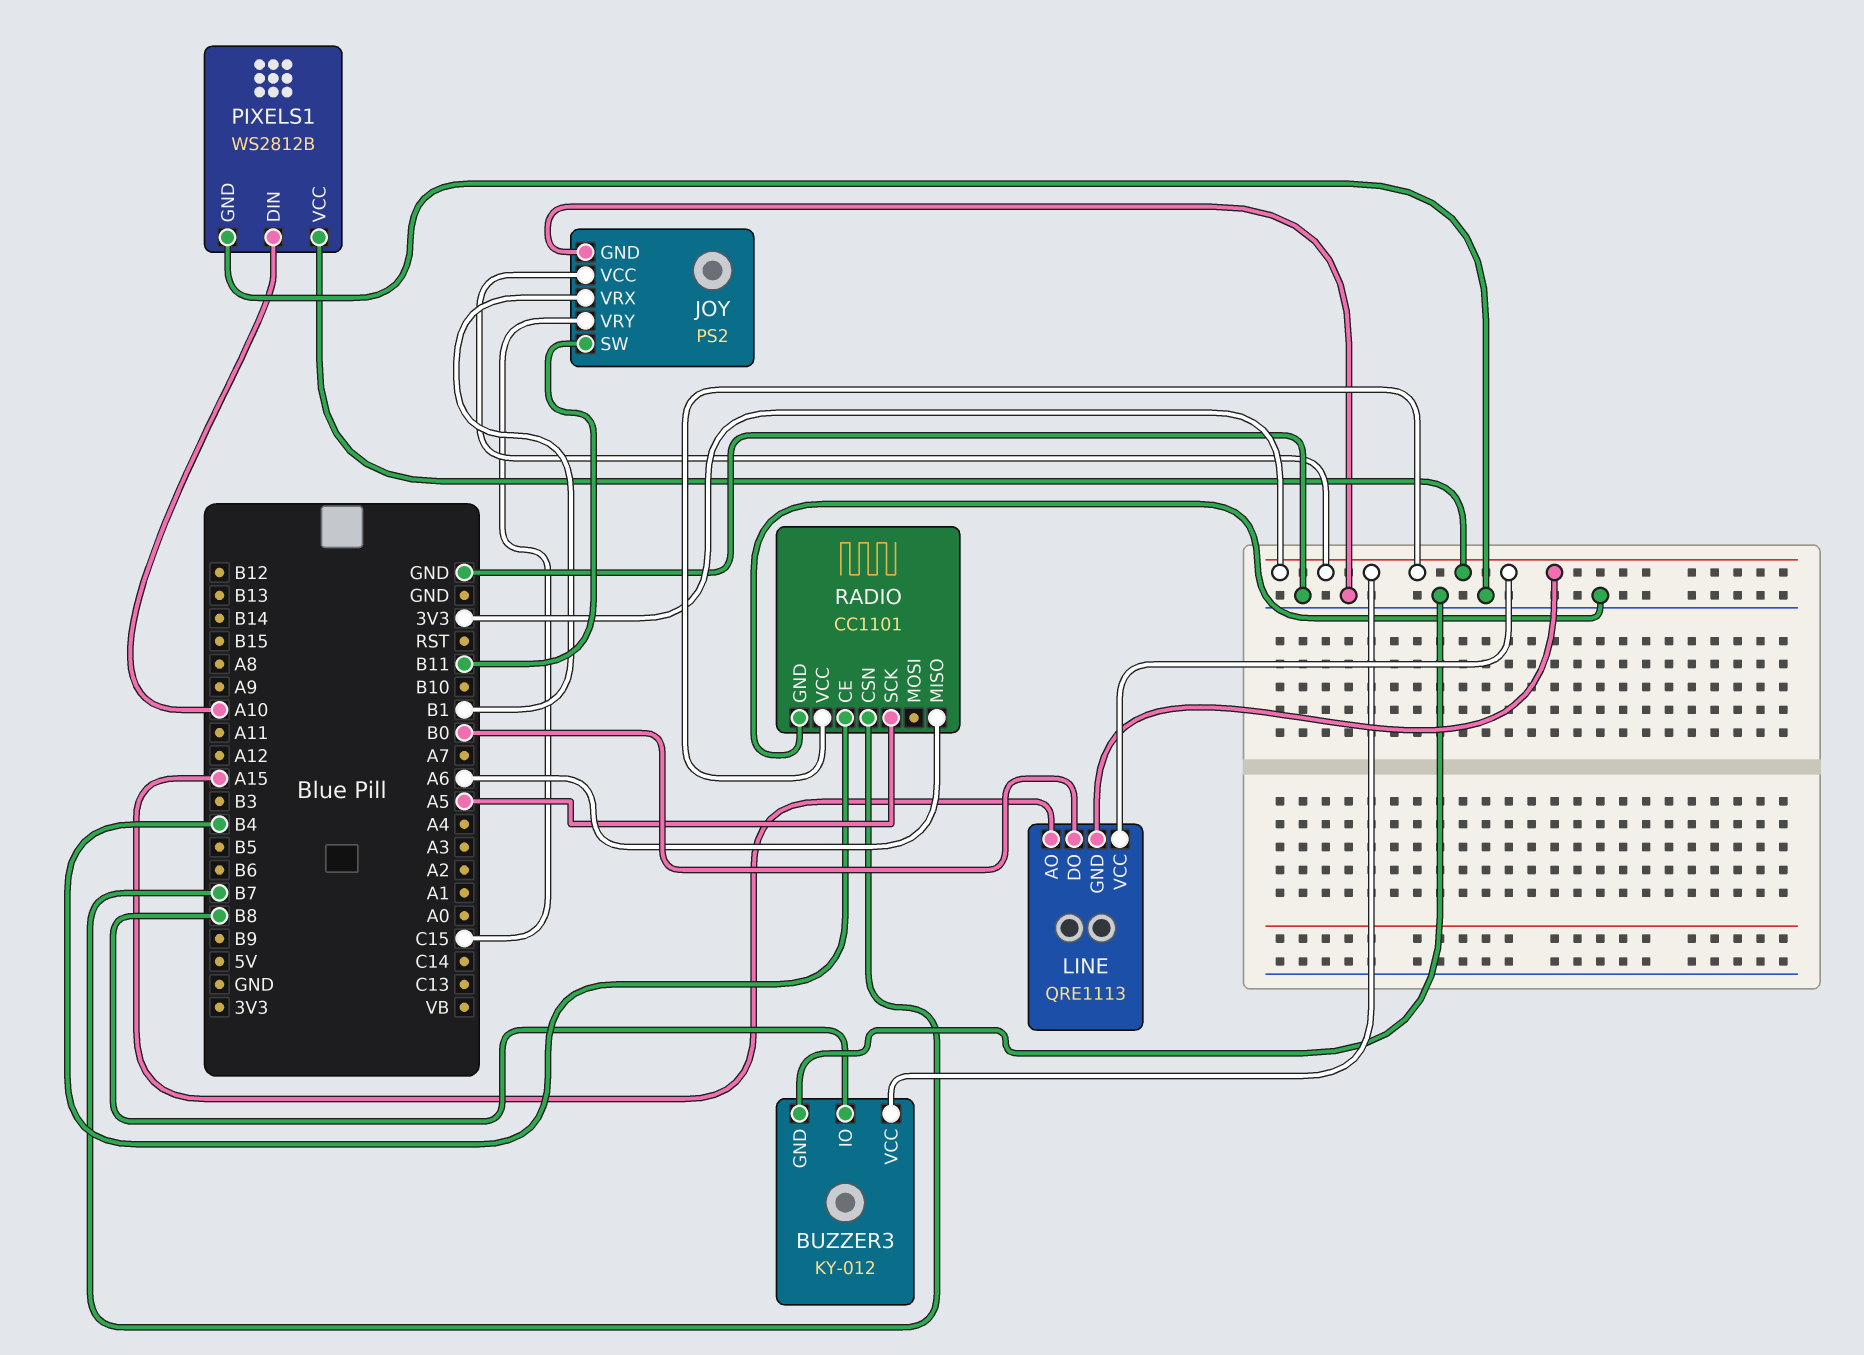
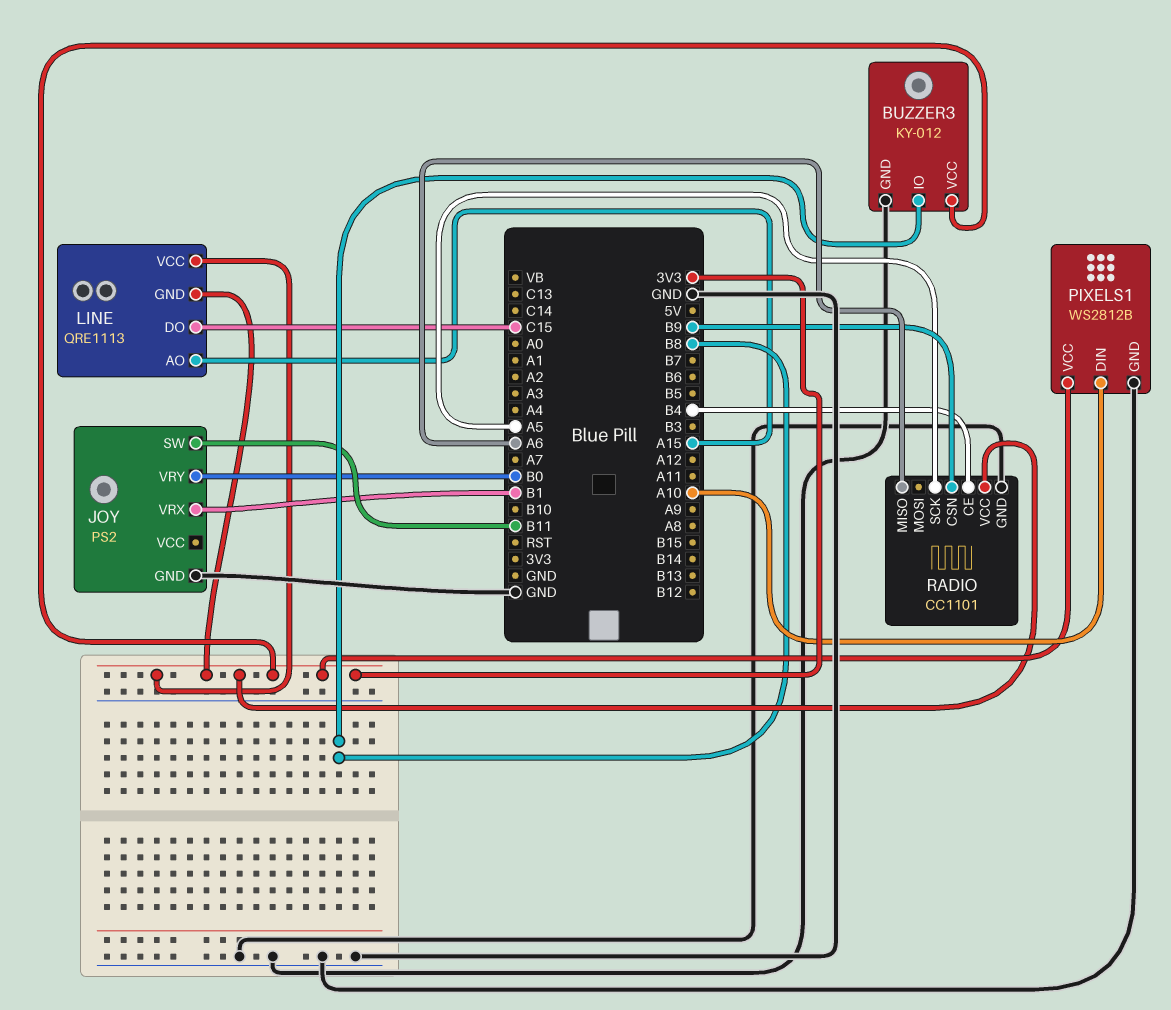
JOY pin VCC: 3V3 -> none
JOY pin VRY: C15 -> B0
LINE pin DO: B0 -> C15
RADIO pin CSN: B7 -> B9

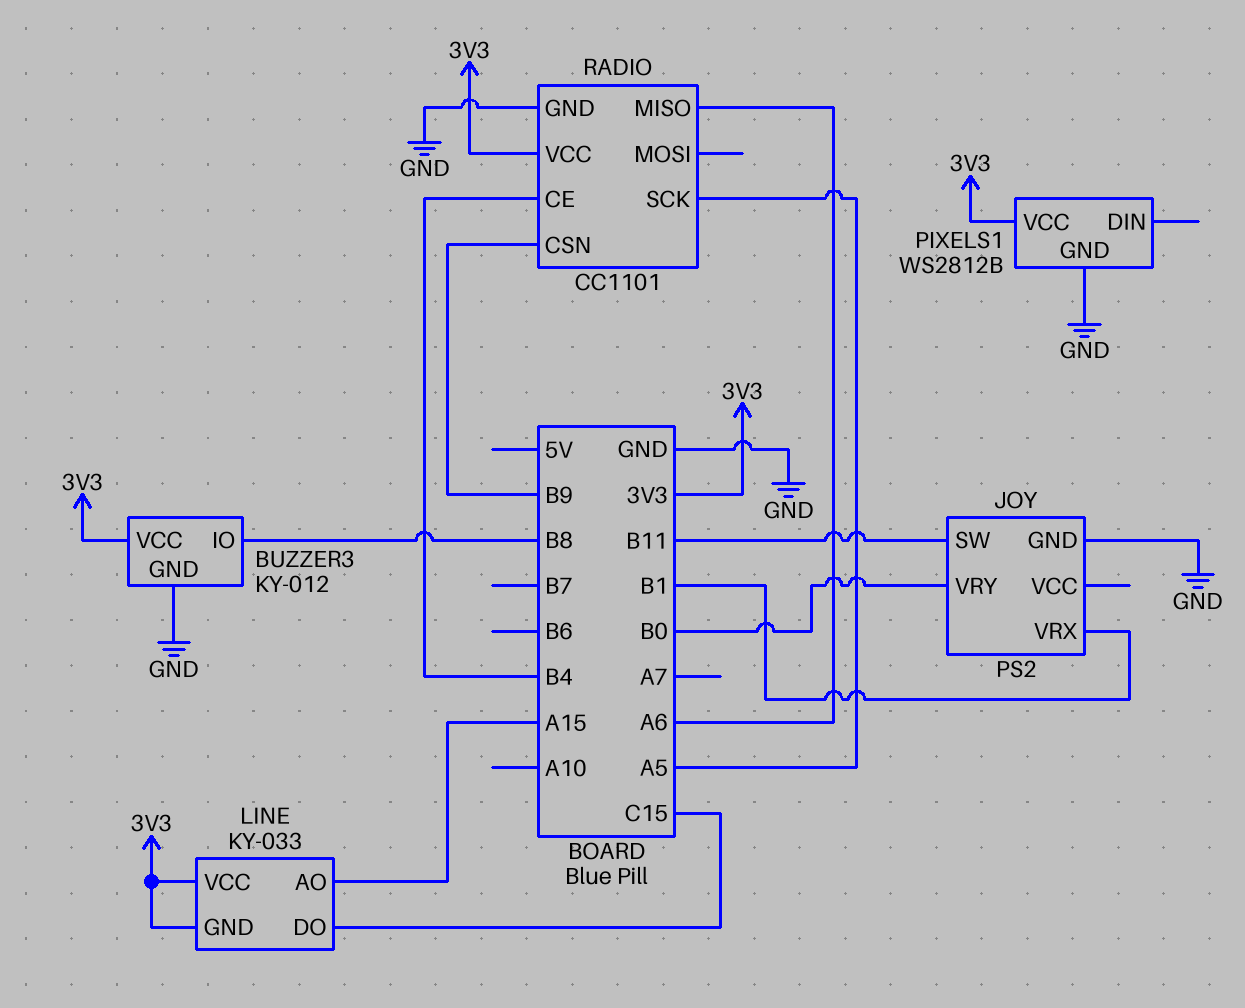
LINE: QRE1113 -> KY-033
PIXELS1 pin DIN: A10 -> none

